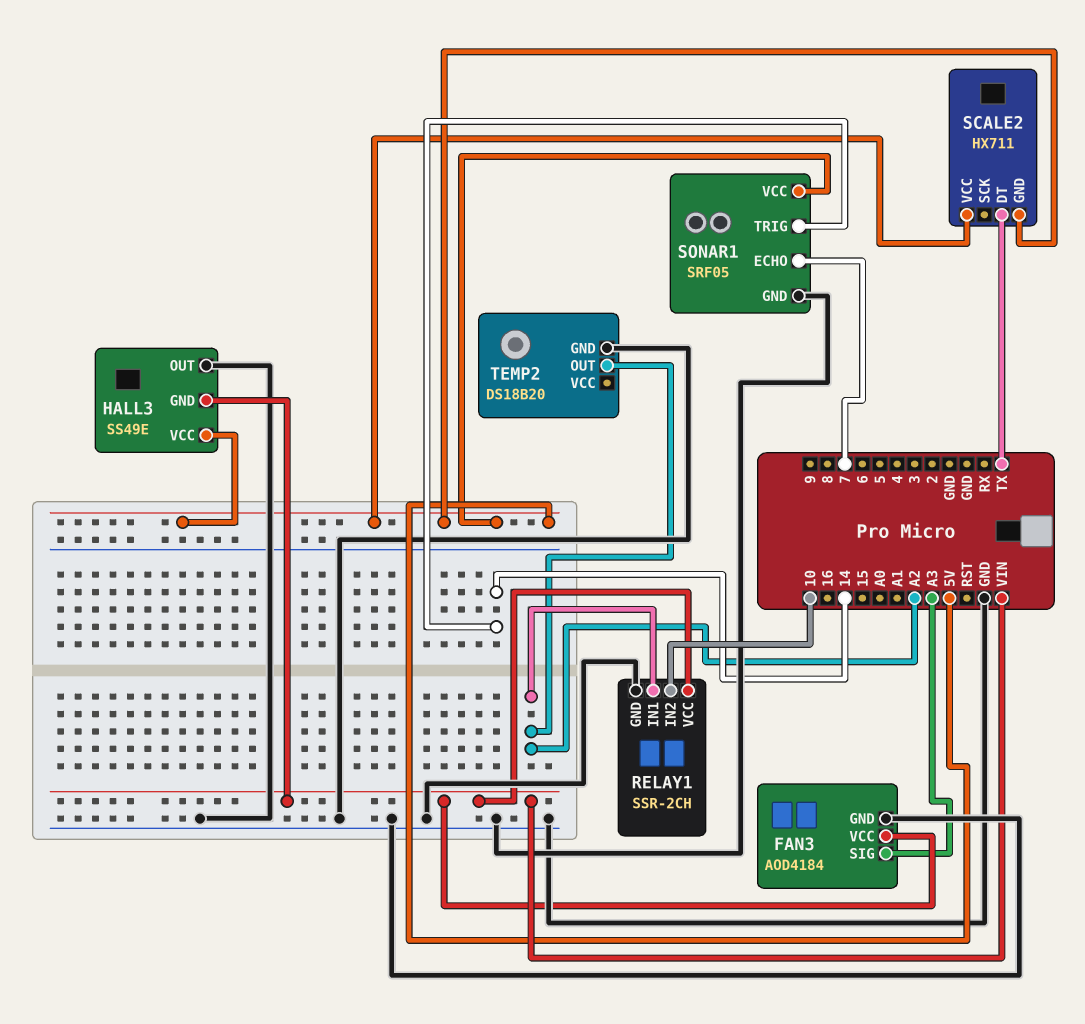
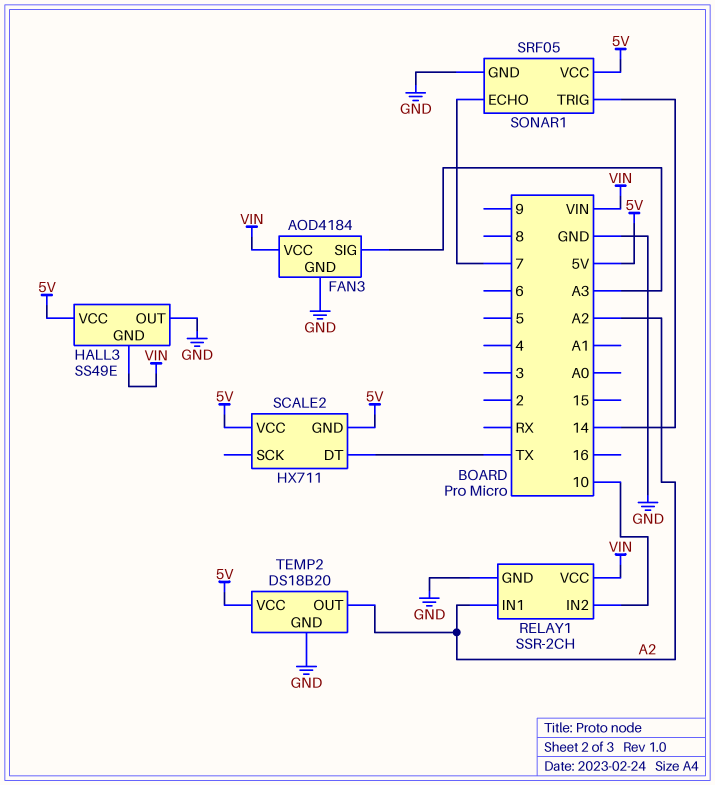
TEMP2 pin VCC: none -> 5V

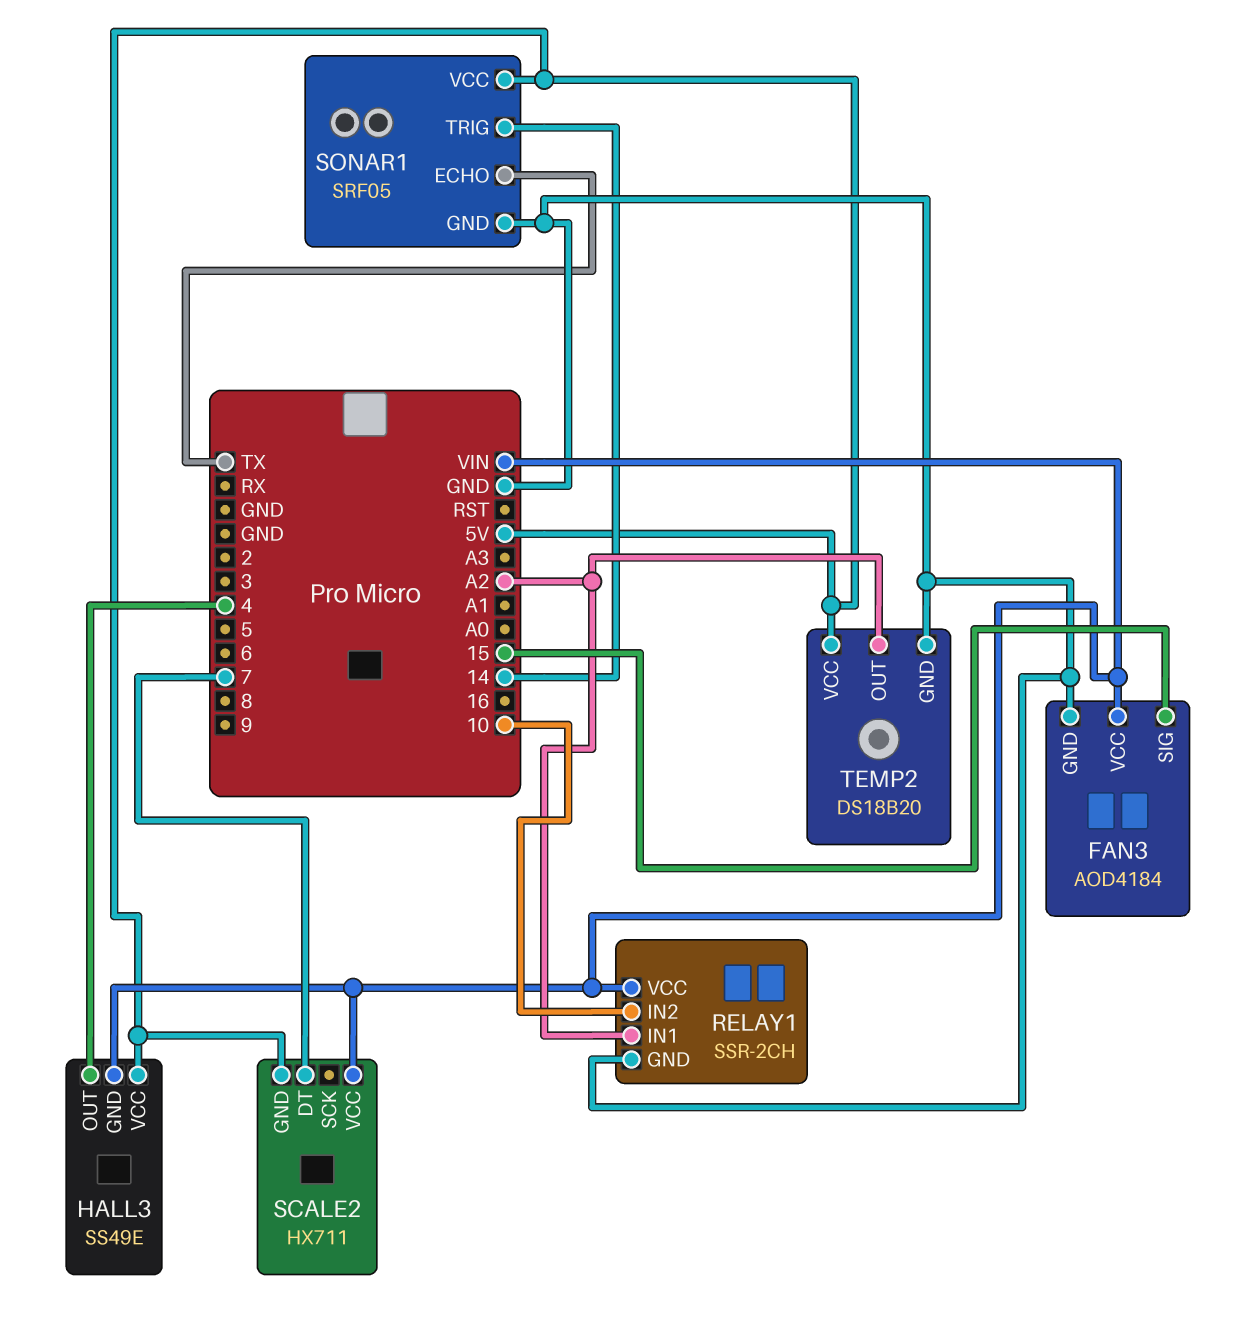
FAN3 pin SIG: A3 -> 15
HALL3 pin OUT: GND -> 4
SCALE2 pin DT: TX -> 7
SCALE2 pin VCC: 5V -> VIN
SONAR1 pin ECHO: 7 -> TX

